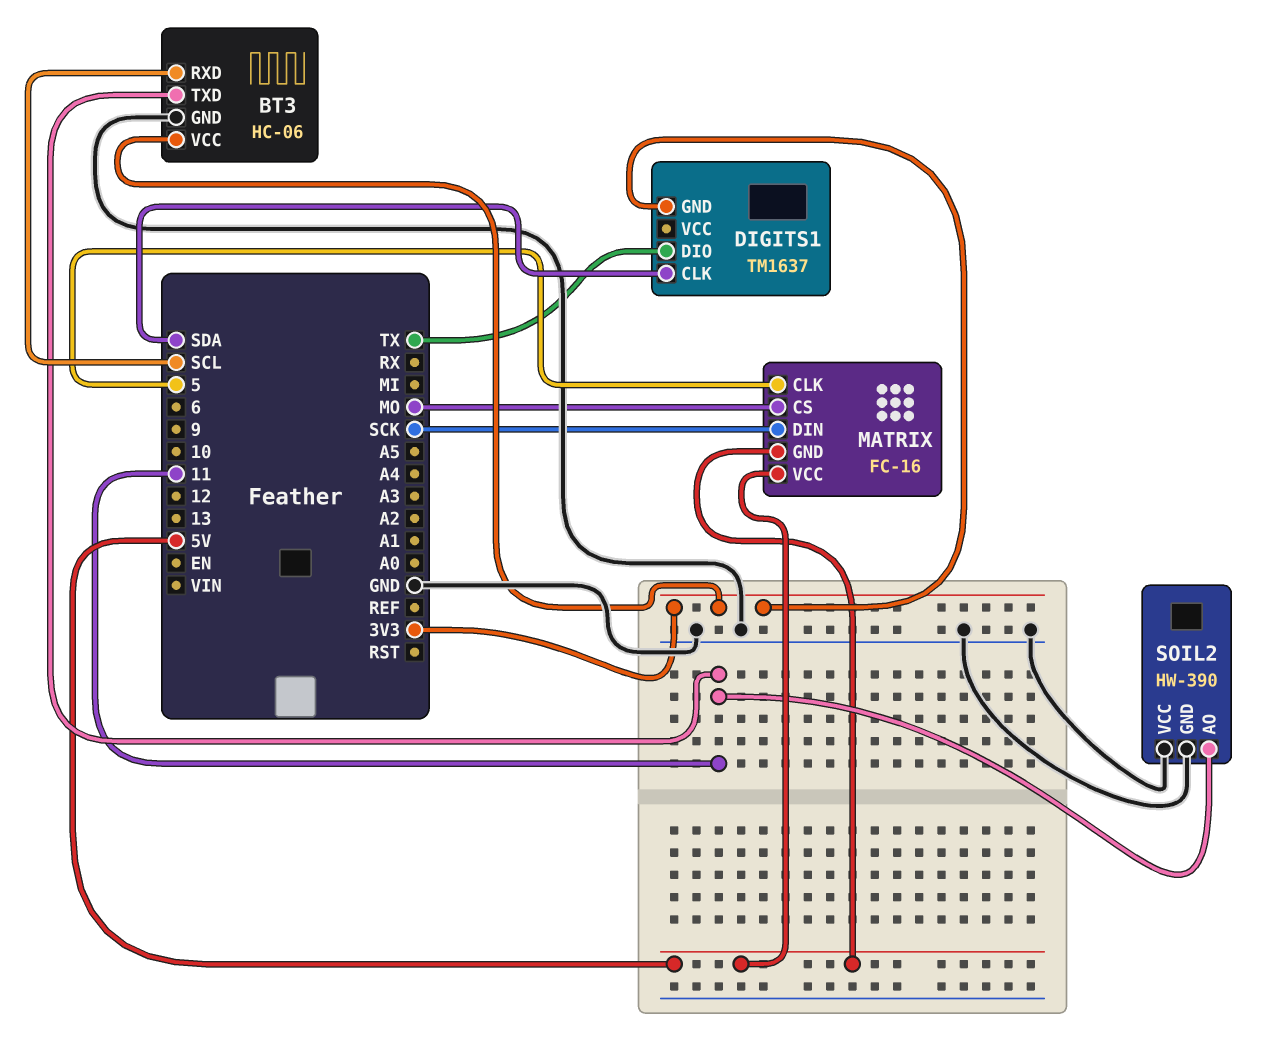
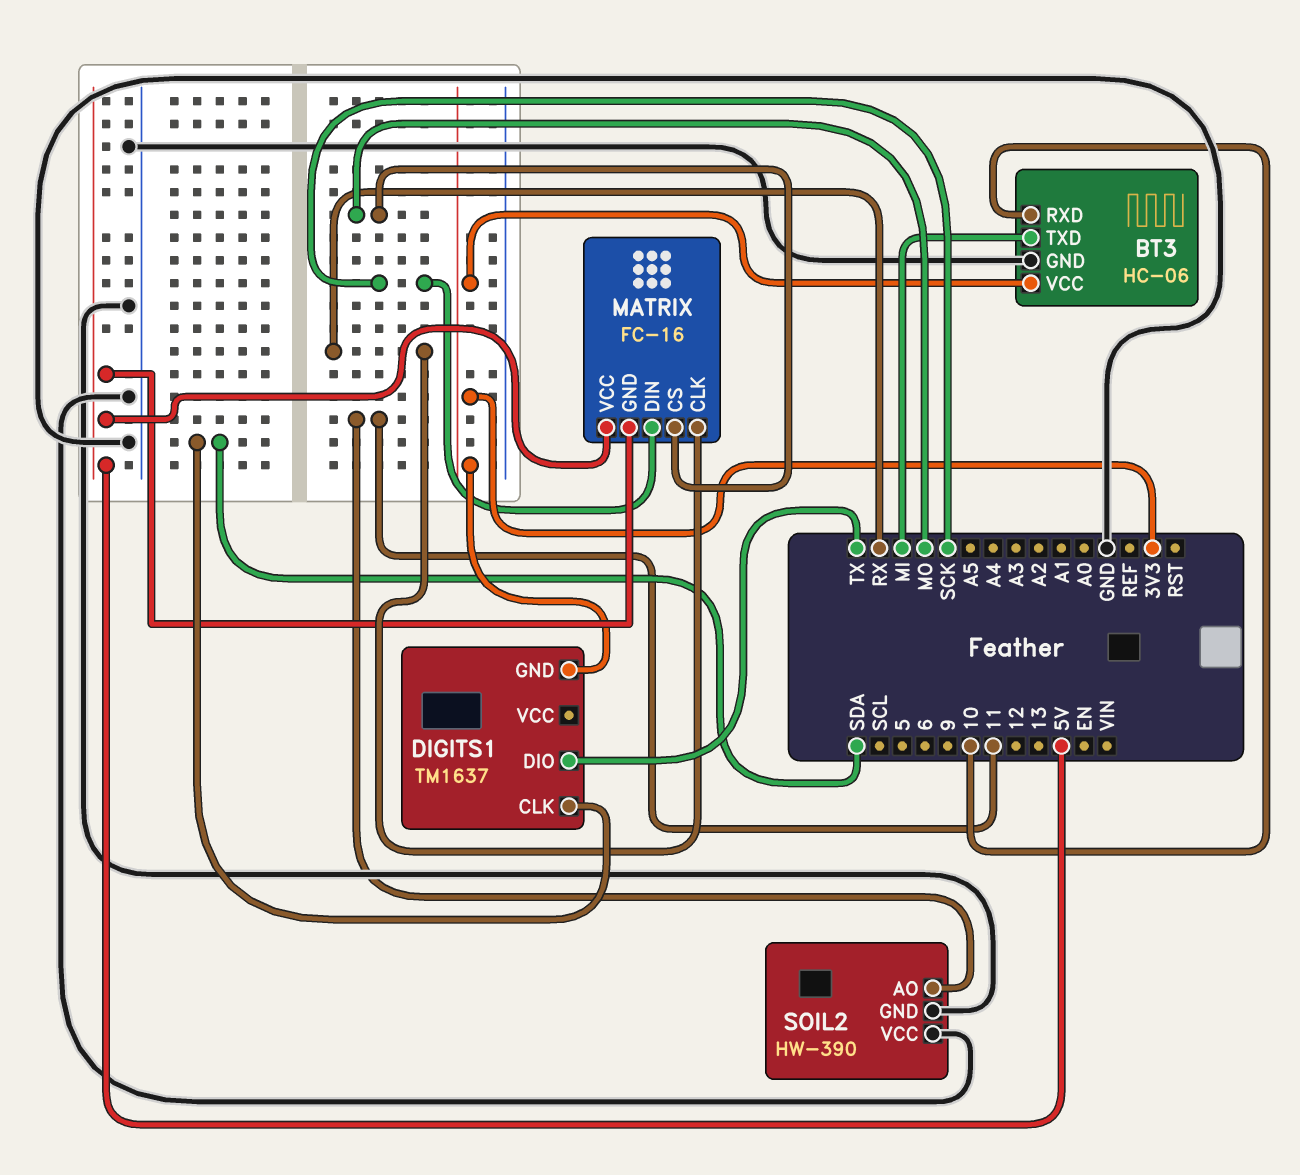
BT3 pin RXD: SCL -> 10
BT3 pin TXD: 11 -> MI
MATRIX pin CLK: 5 -> RX

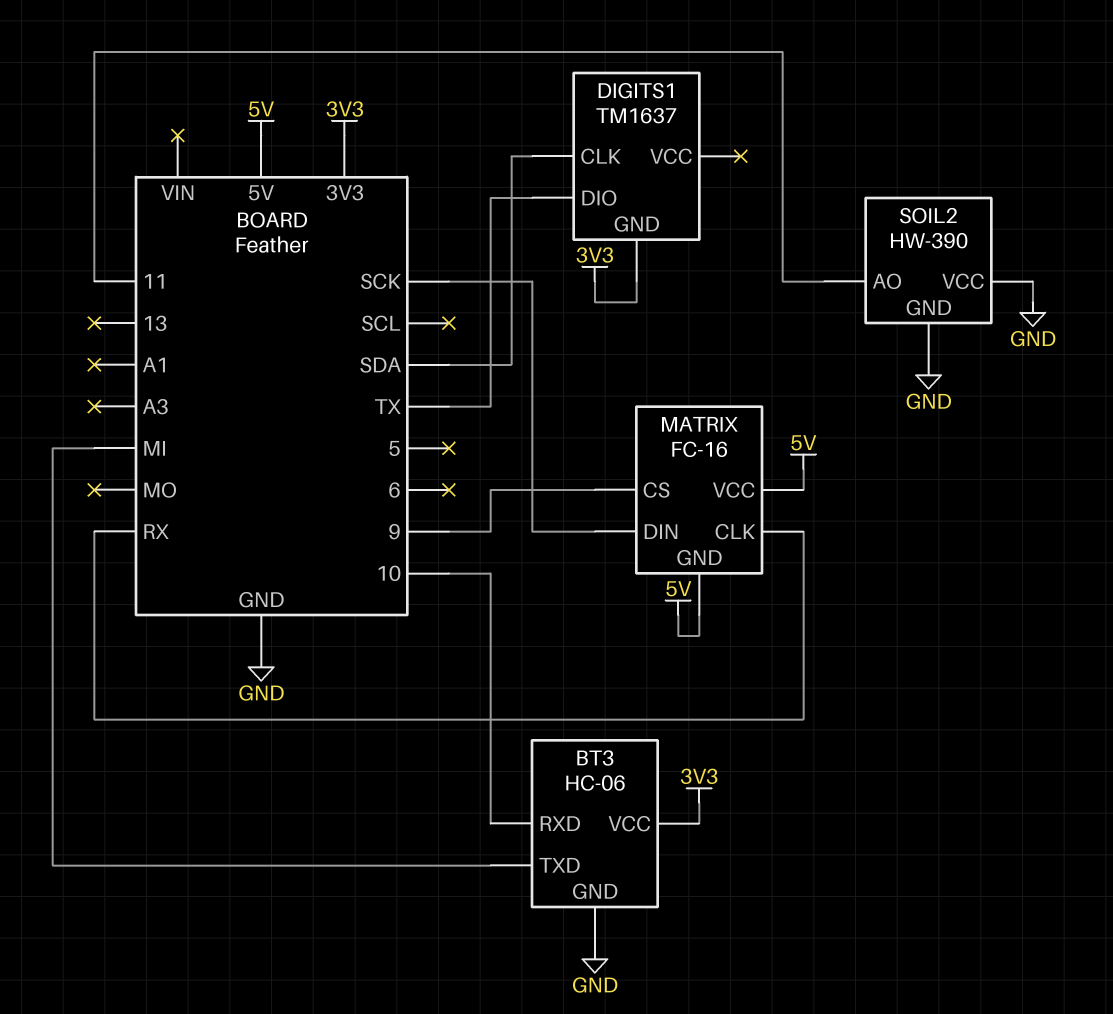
MATRIX pin CS: MO -> 9

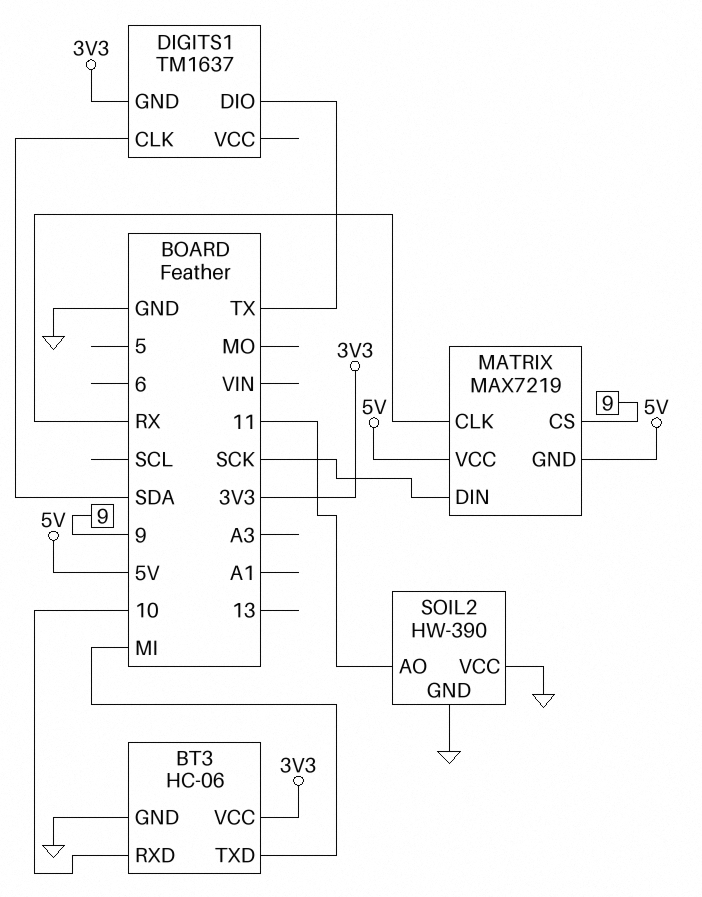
MATRIX: FC-16 -> MAX7219

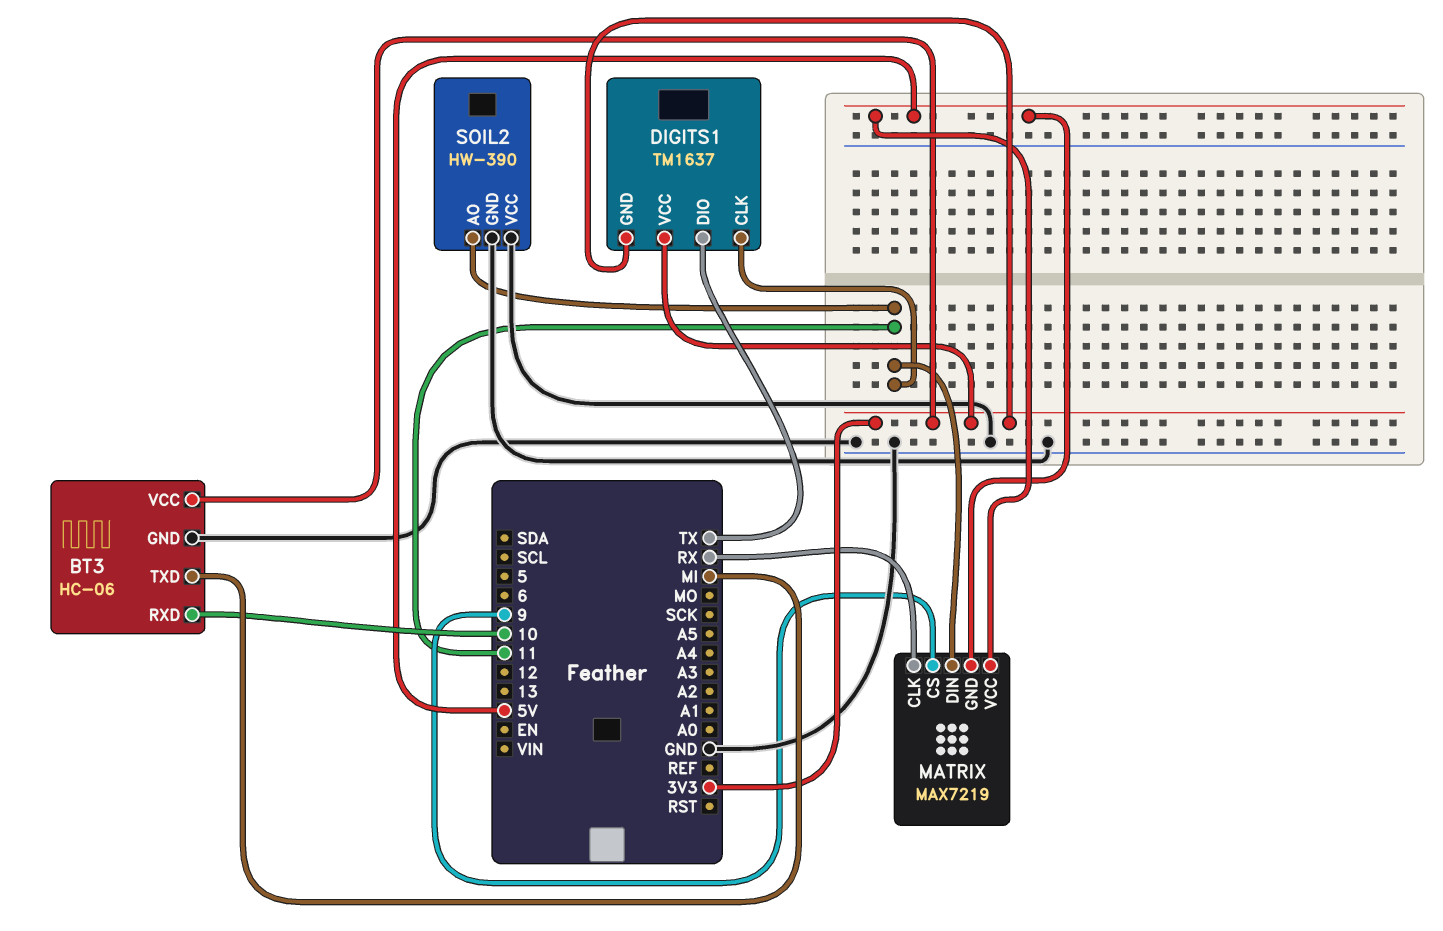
DIGITS1 pin CLK: SDA -> 11
DIGITS1 pin VCC: none -> 3V3
MATRIX pin DIN: SCK -> 11

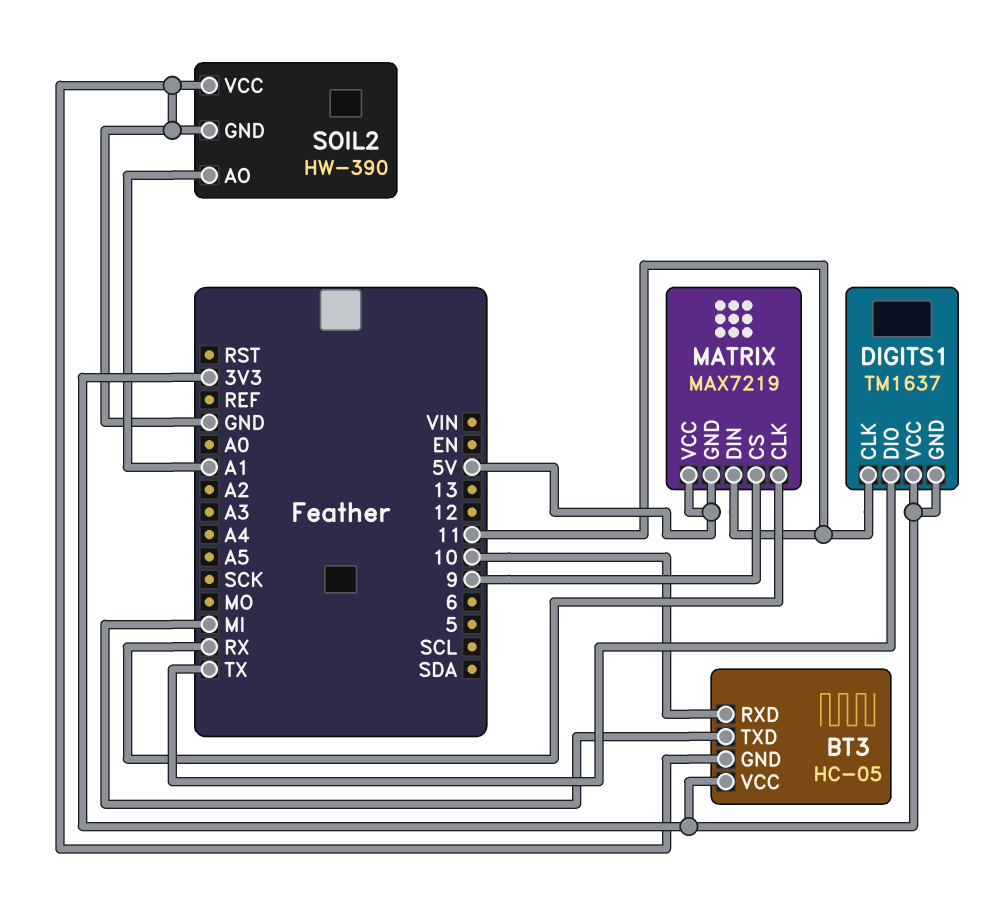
BT3: HC-06 -> HC-05
SOIL2 pin AO: 11 -> A1

